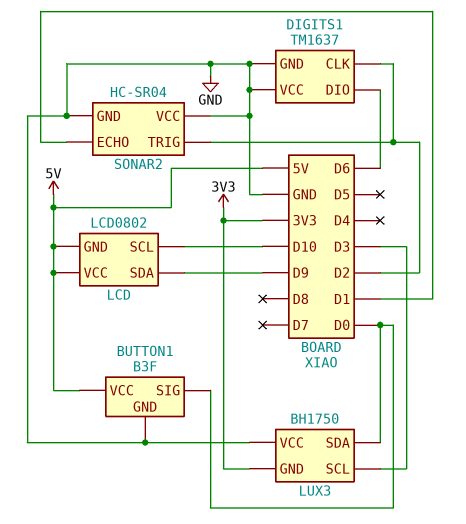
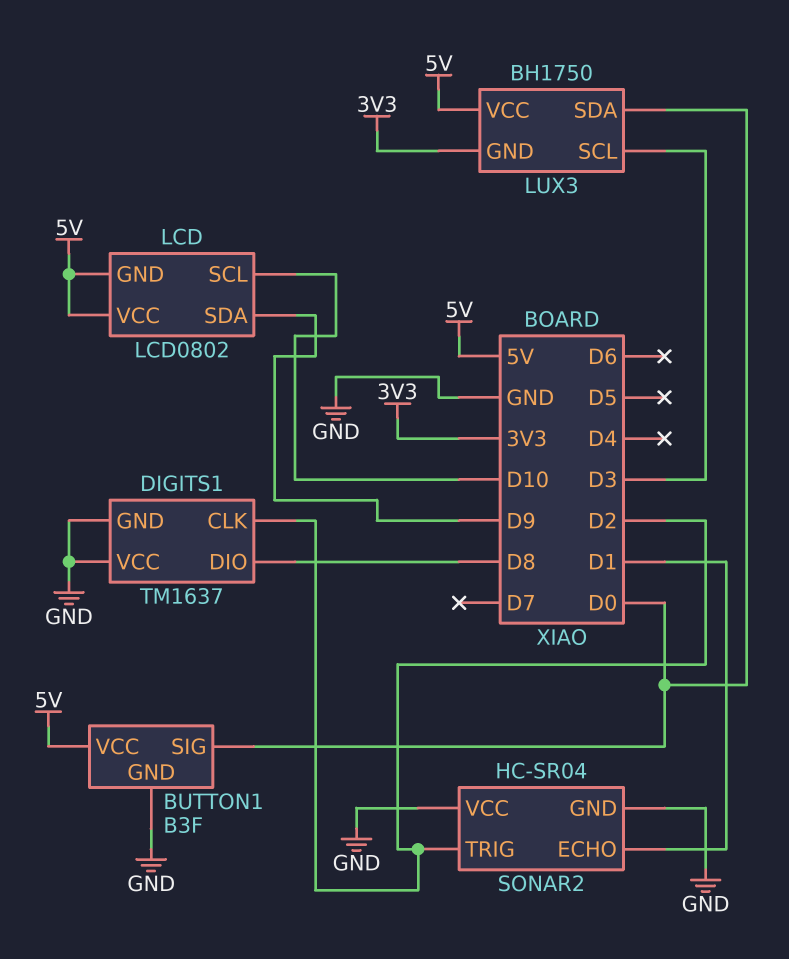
DIGITS1 pin DIO: D6 -> D8
LUX3 pin VCC: GND -> 5V

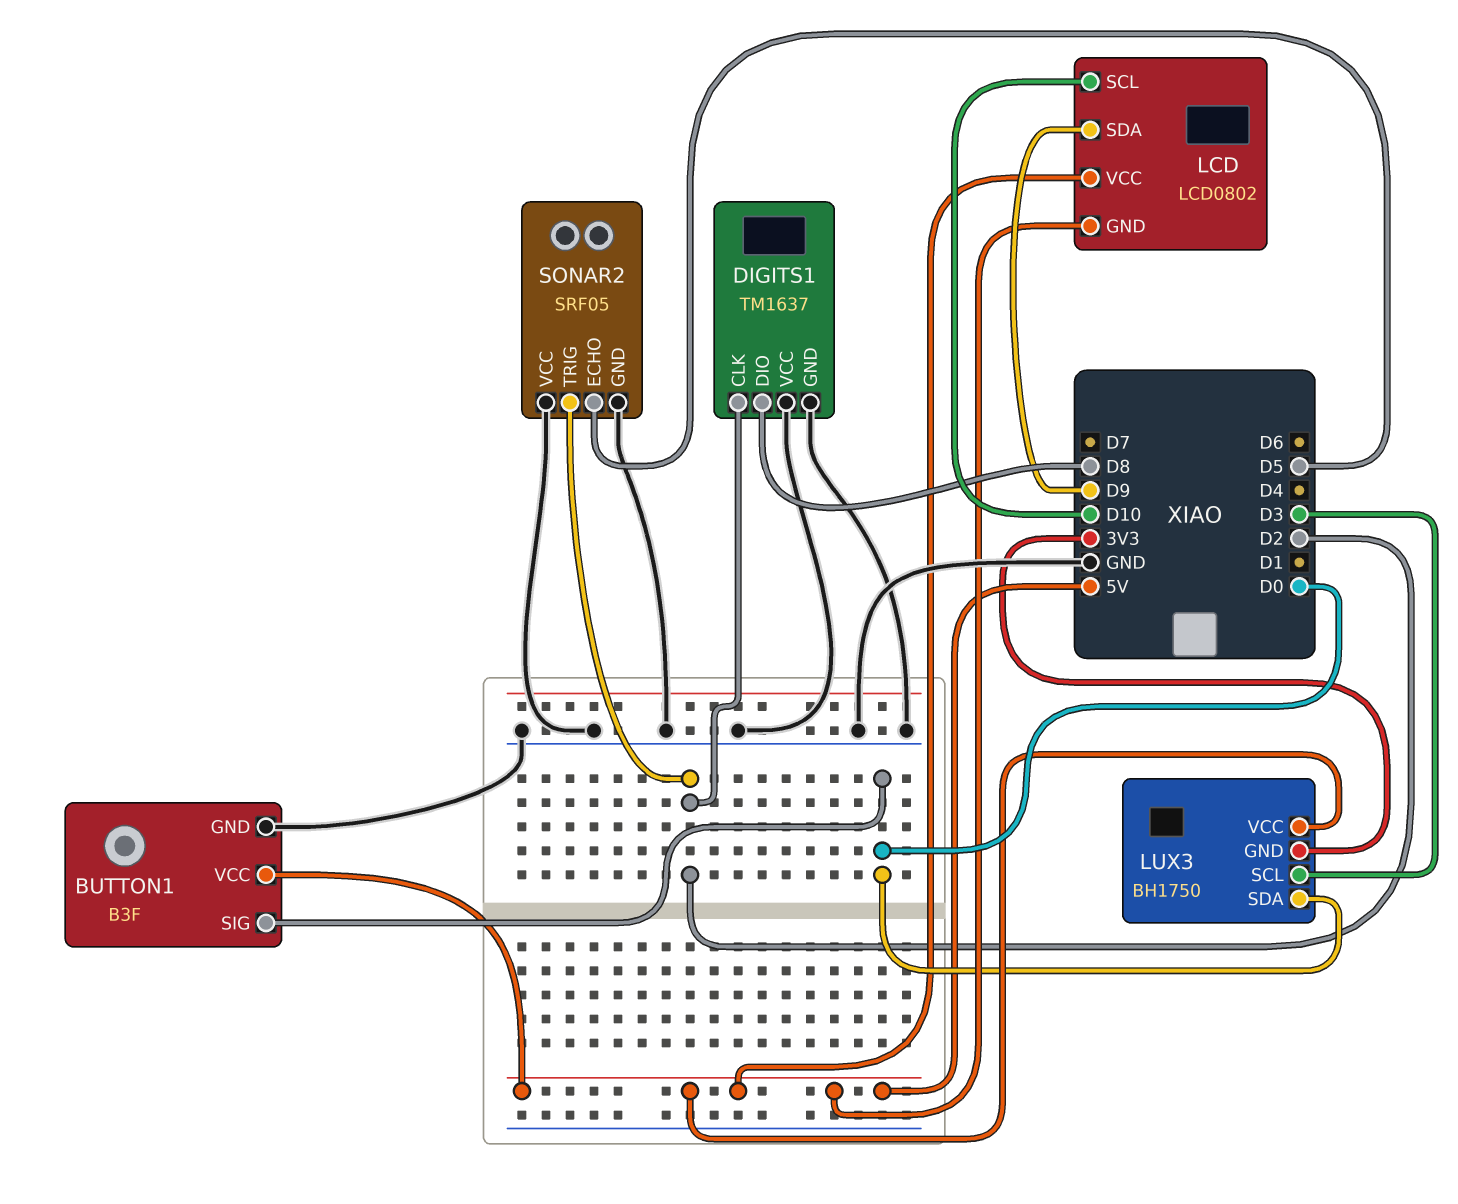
SONAR2: HC-SR04 -> SRF05
SONAR2 pin ECHO: D1 -> D5

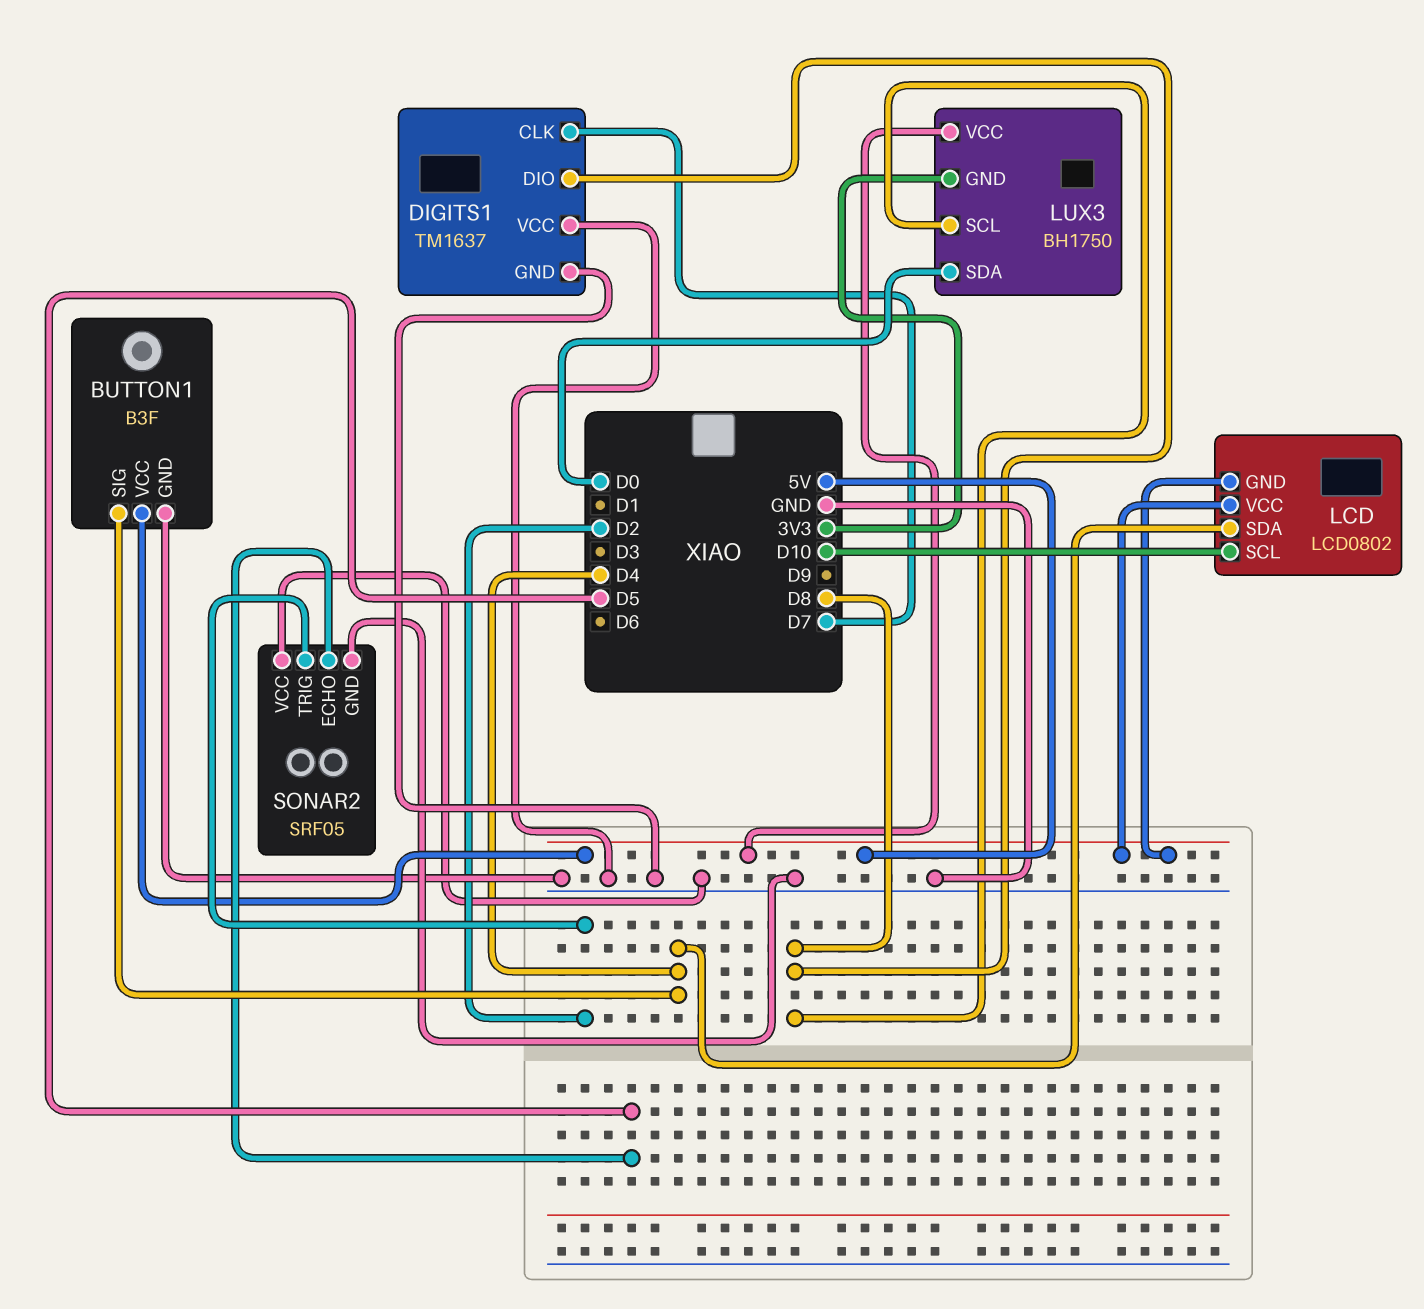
BUTTON1 pin SIG: D0 -> D4
DIGITS1 pin CLK: D2 -> D7
LCD pin SDA: D9 -> D4
LUX3 pin SCL: D3 -> D8

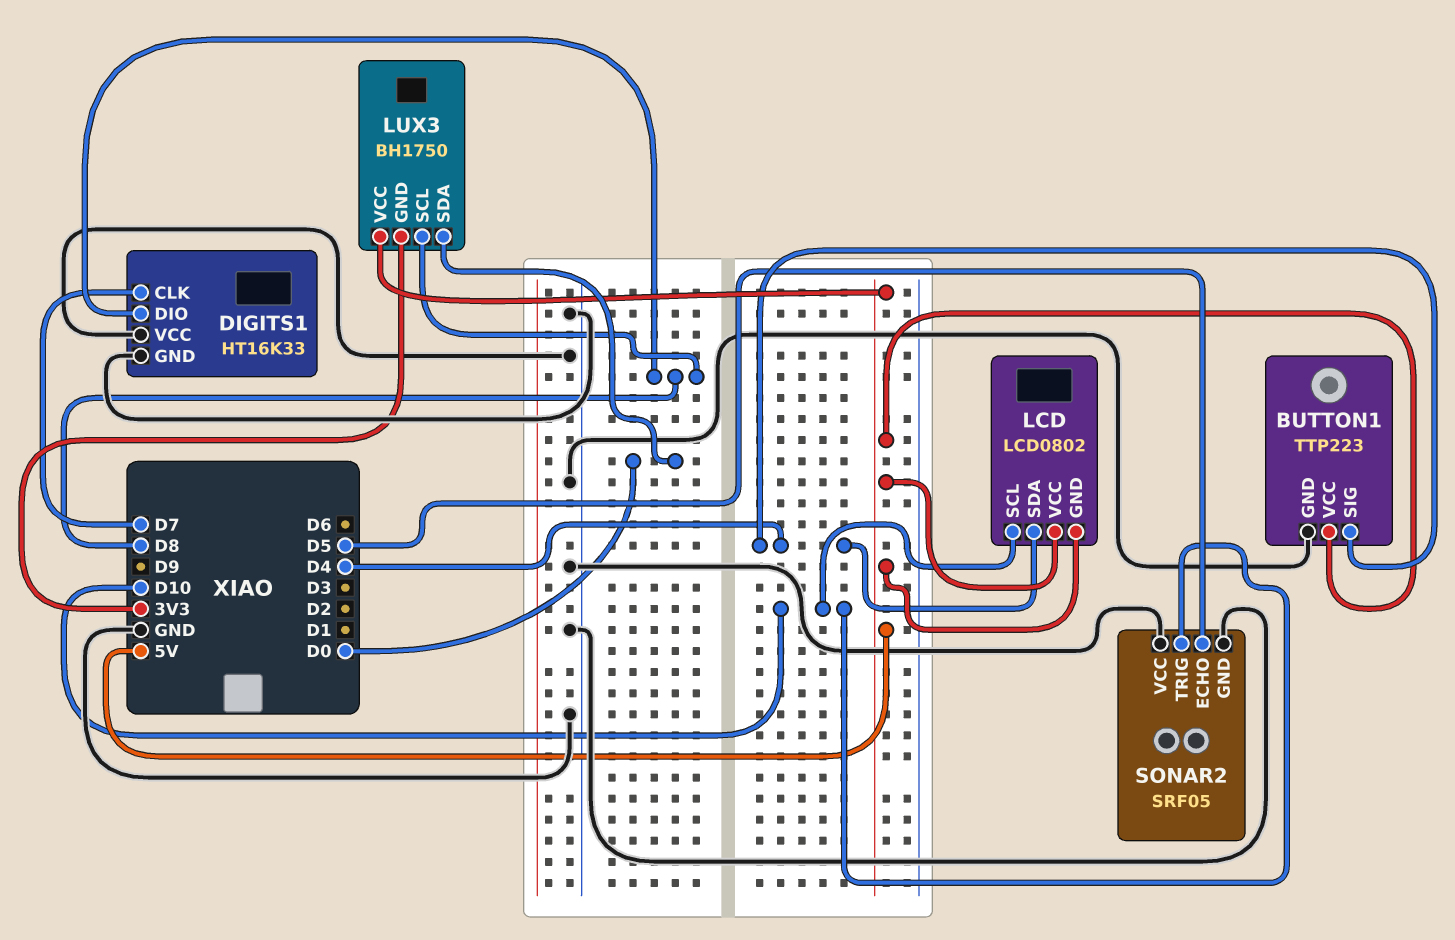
BUTTON1: B3F -> TTP223
DIGITS1: TM1637 -> HT16K33
SONAR2 pin TRIG: D2 -> D10

